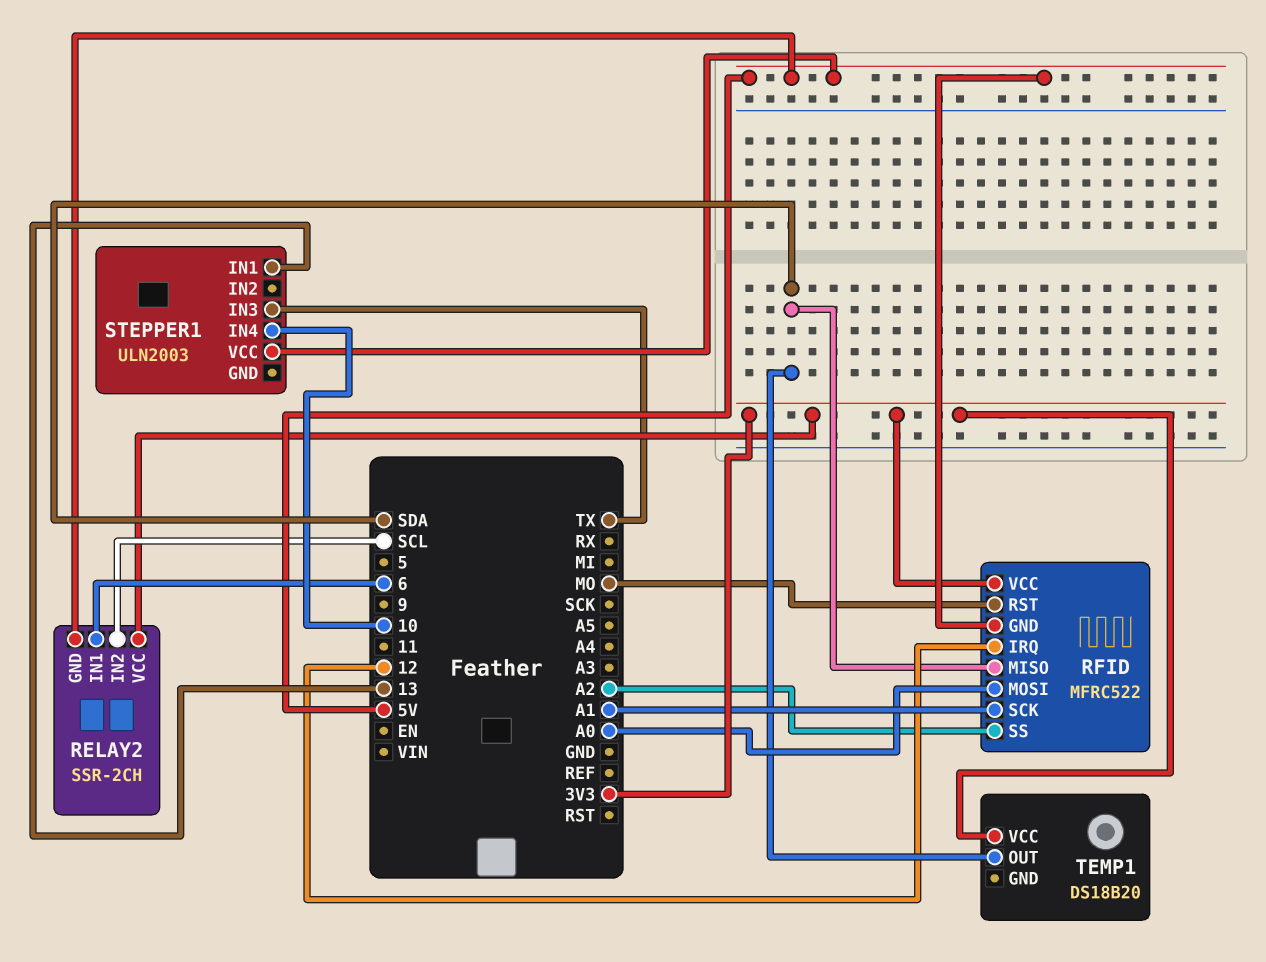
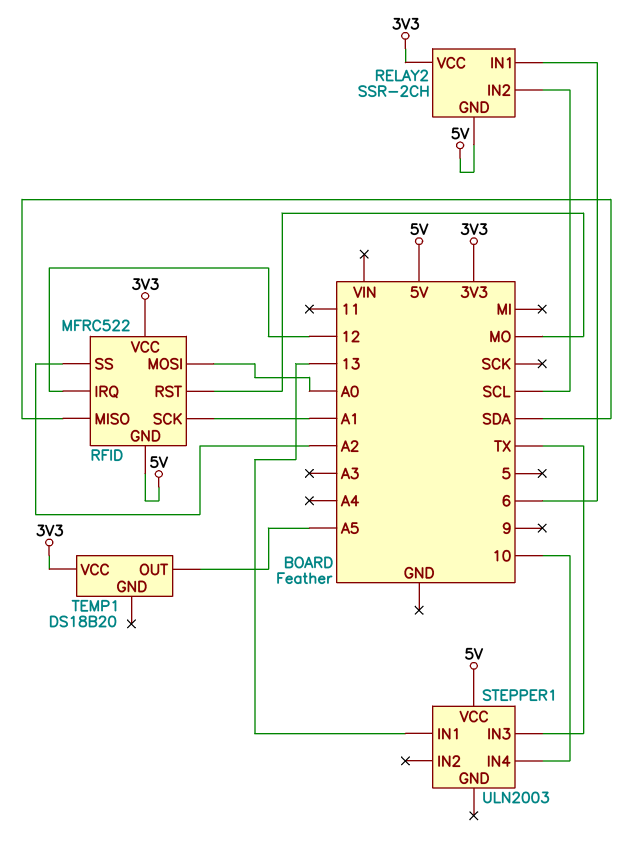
TEMP1 pin OUT: SDA -> A5

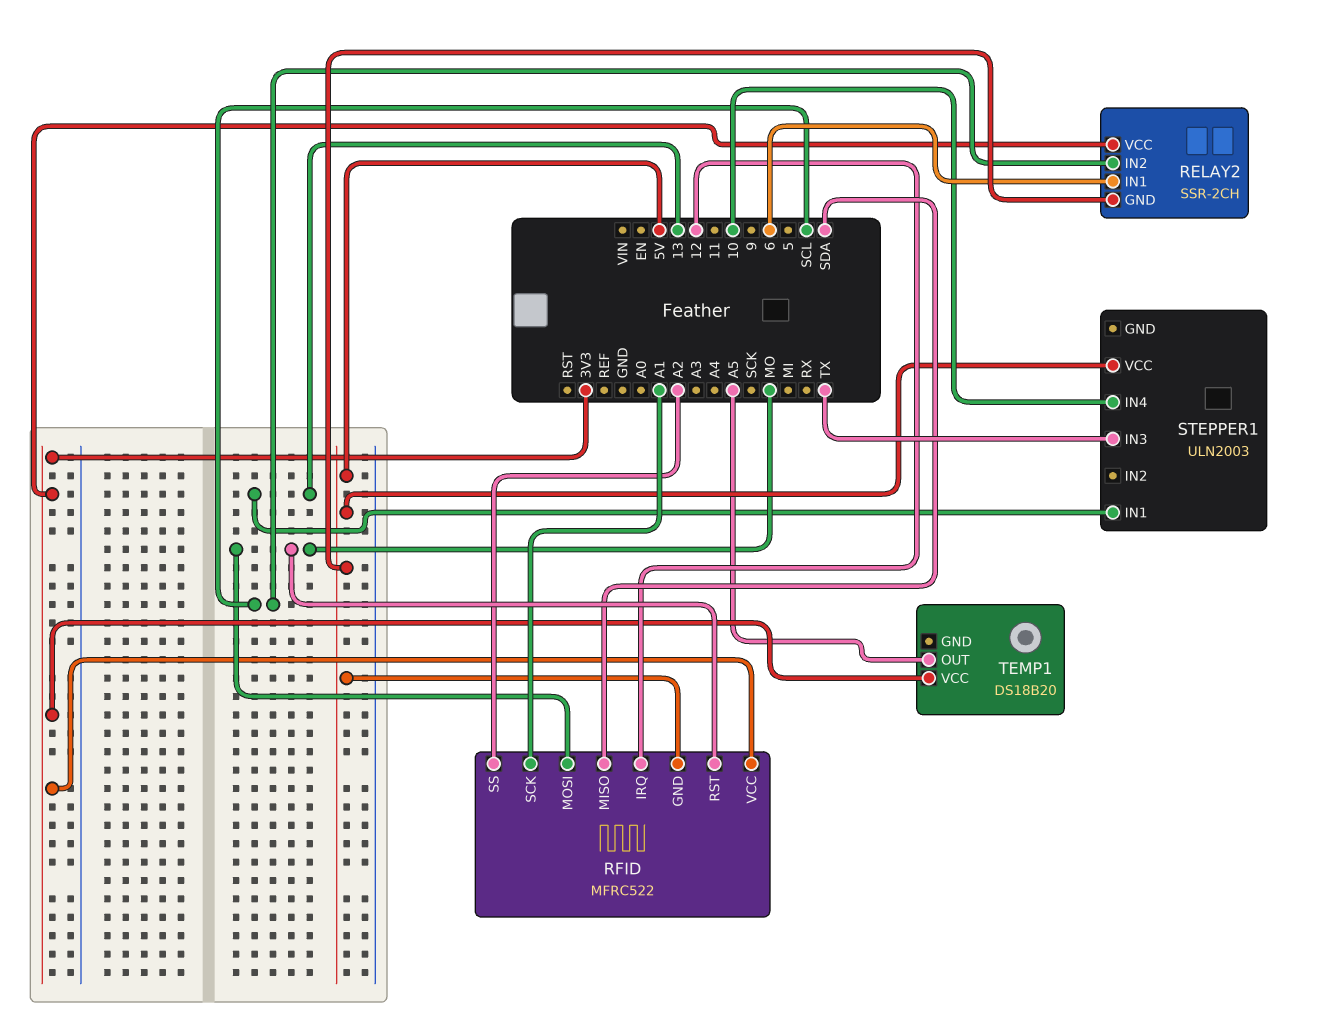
RFID pin MOSI: A0 -> MO

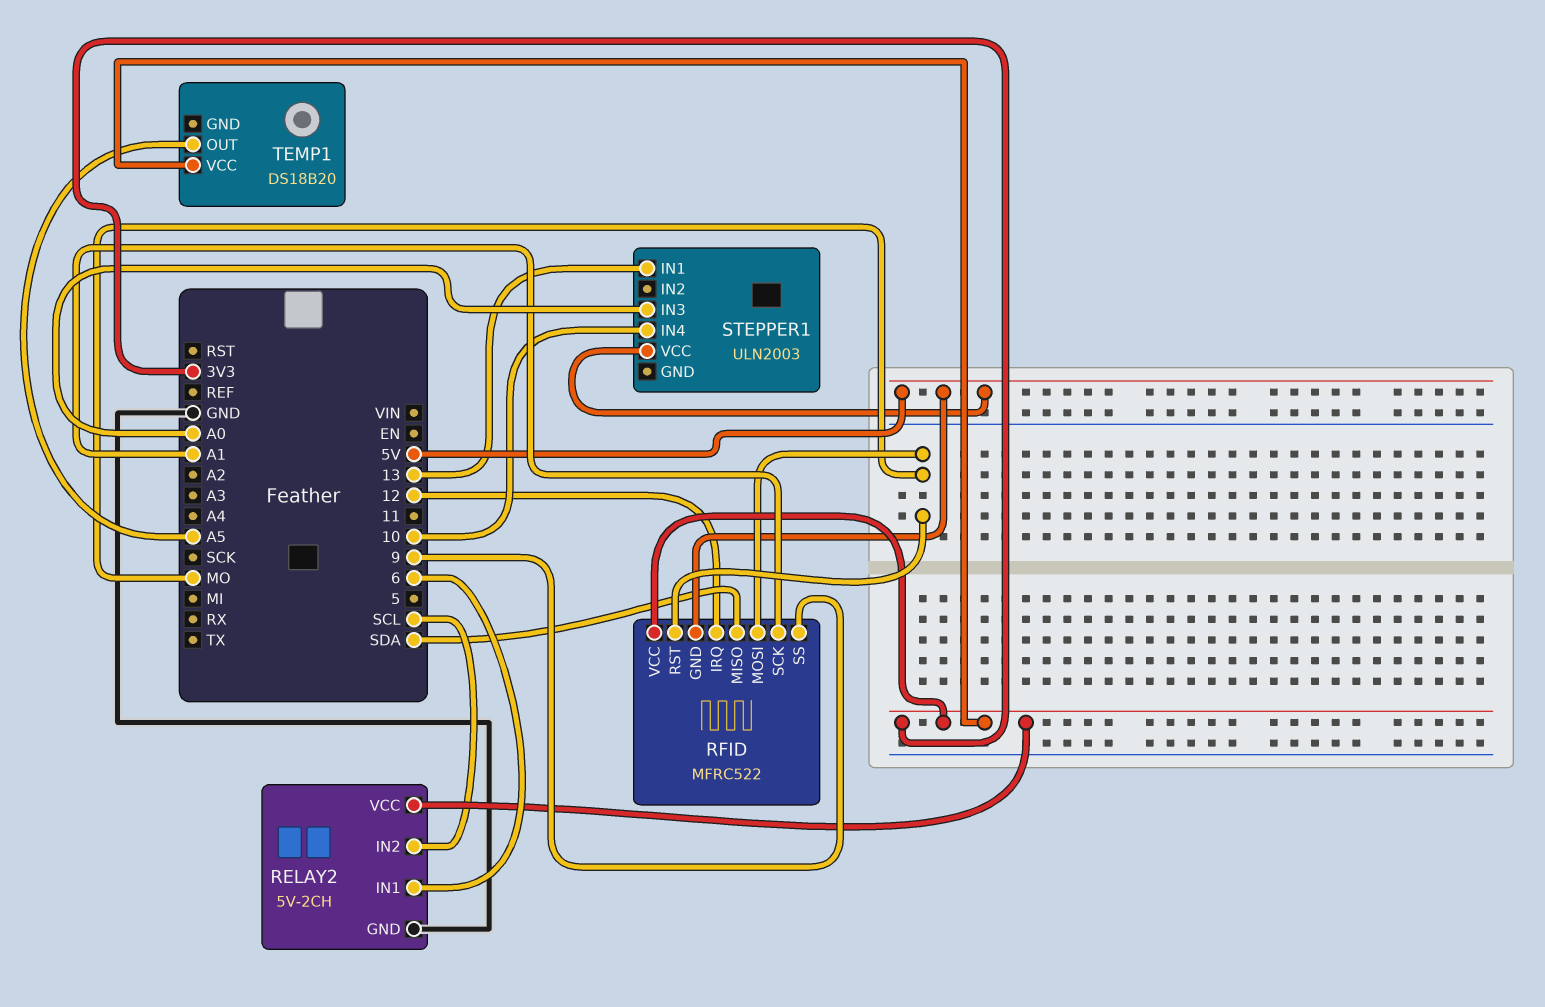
RELAY2: SSR-2CH -> 5V-2CH
RELAY2 pin GND: 5V -> GND
RFID pin SS: A2 -> 9
STEPPER1 pin IN3: TX -> A0

